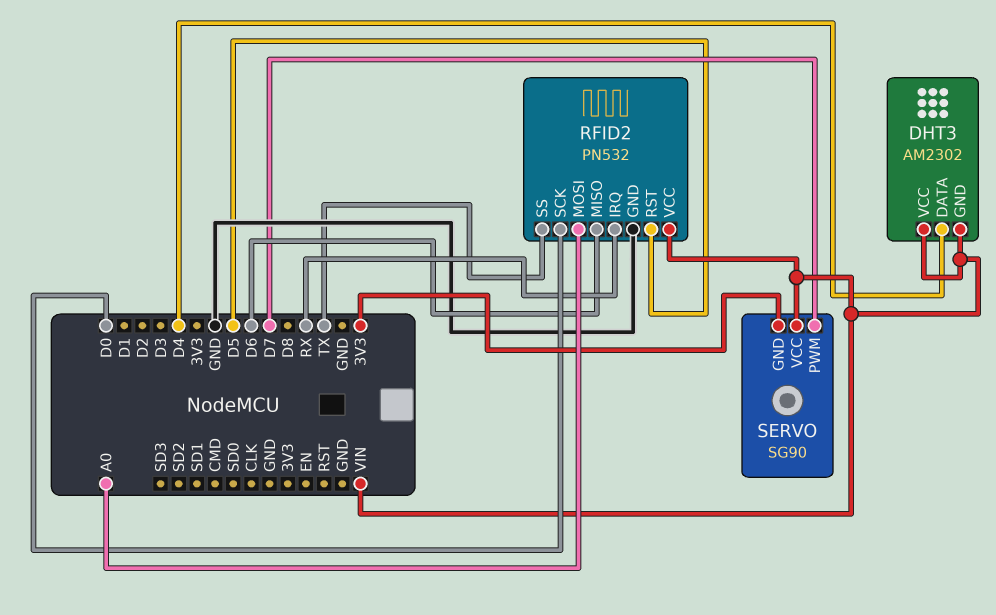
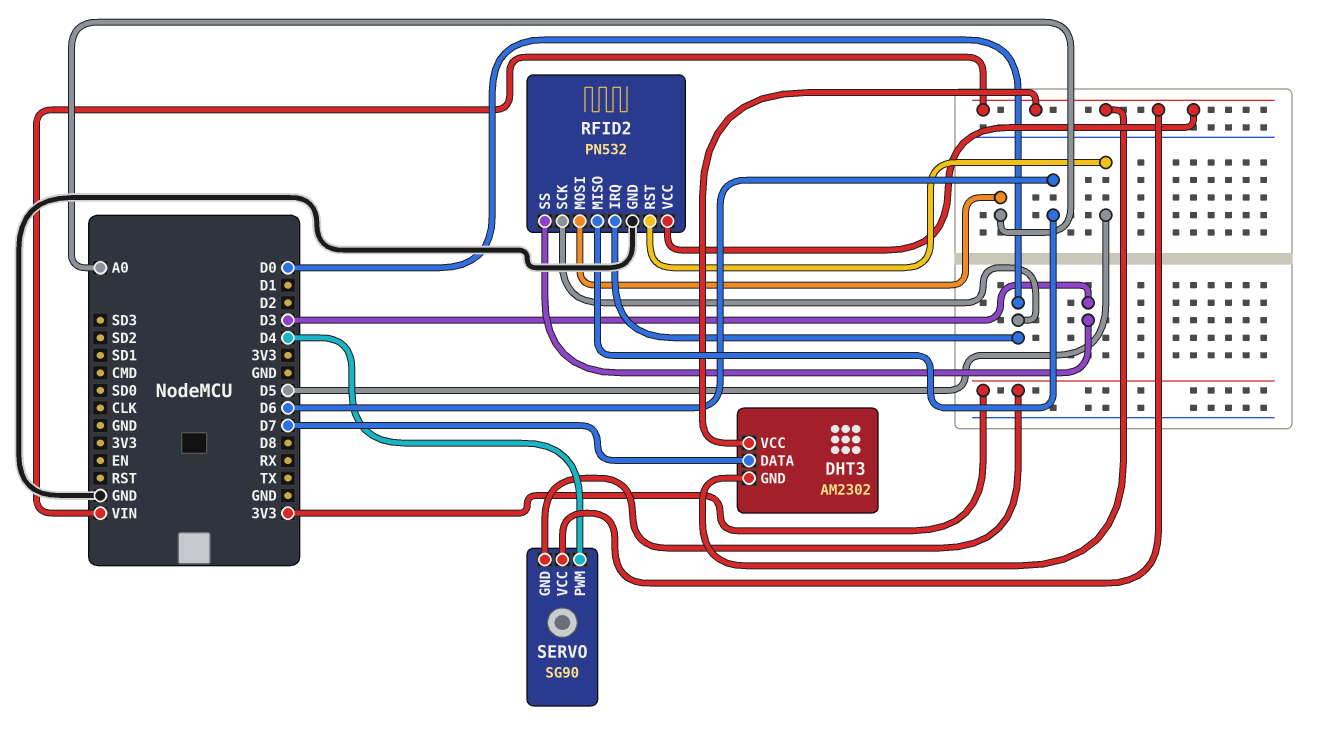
DHT3 pin DATA: D4 -> D7
RFID2 pin IRQ: RX -> D0
RFID2 pin SS: TX -> D3
SERVO pin PWM: D7 -> D4

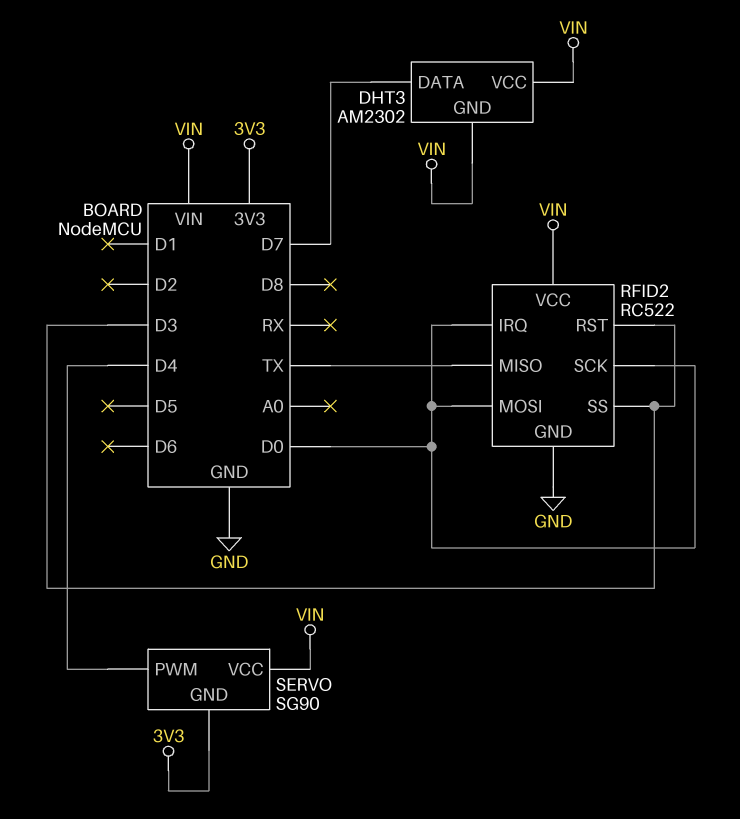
RFID2: PN532 -> RC522
RFID2 pin MISO: D6 -> TX
RFID2 pin MOSI: A0 -> D0
RFID2 pin RST: D5 -> D3

